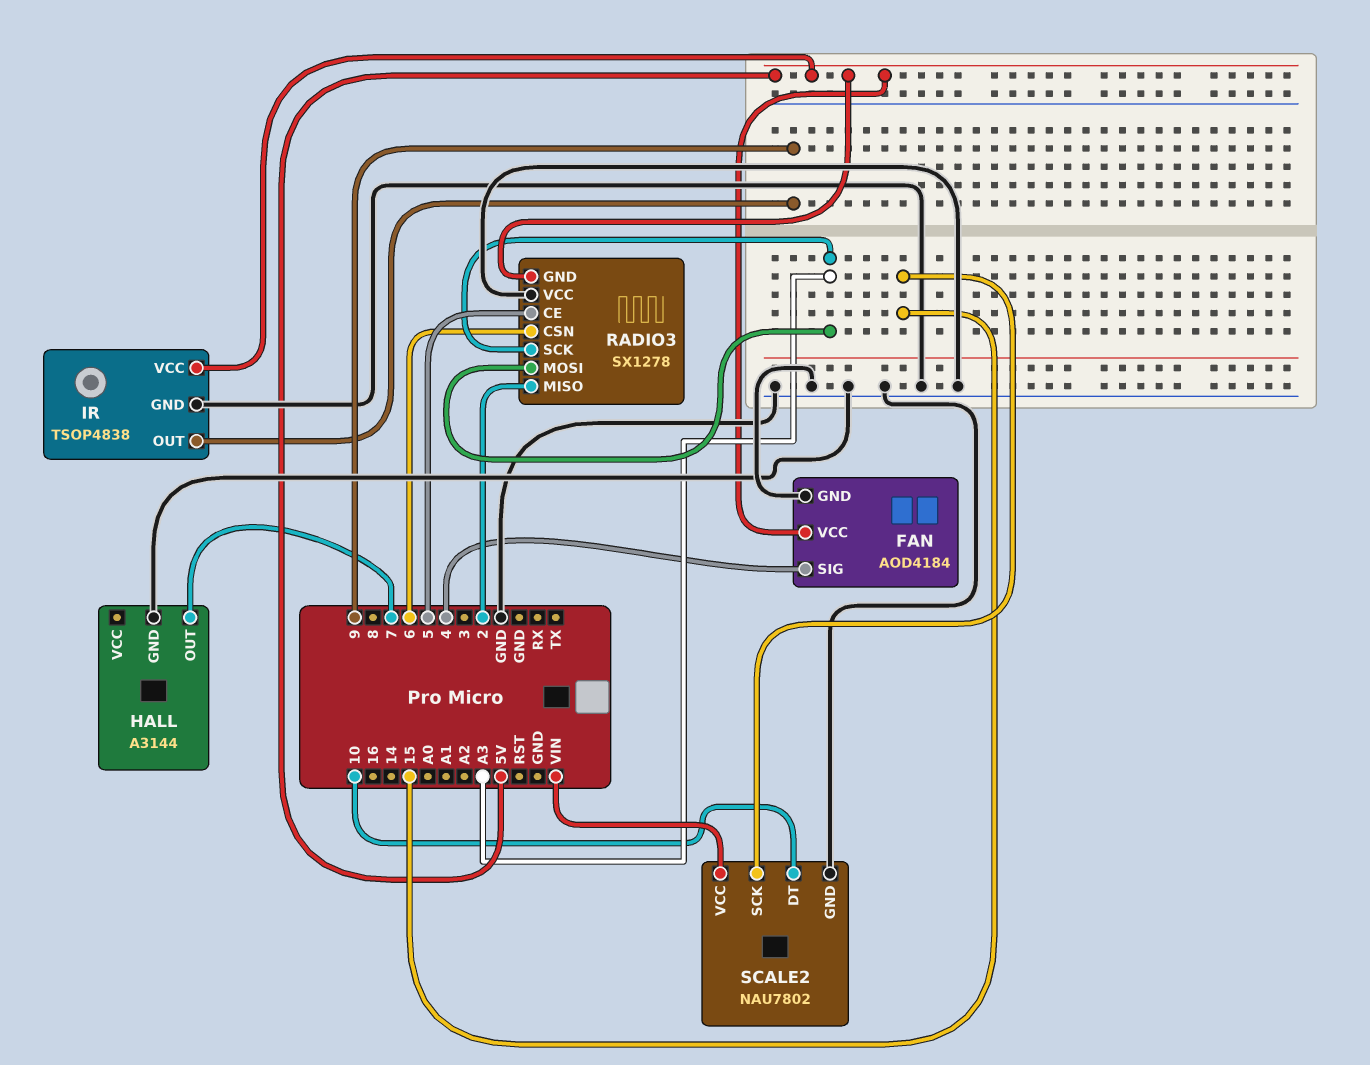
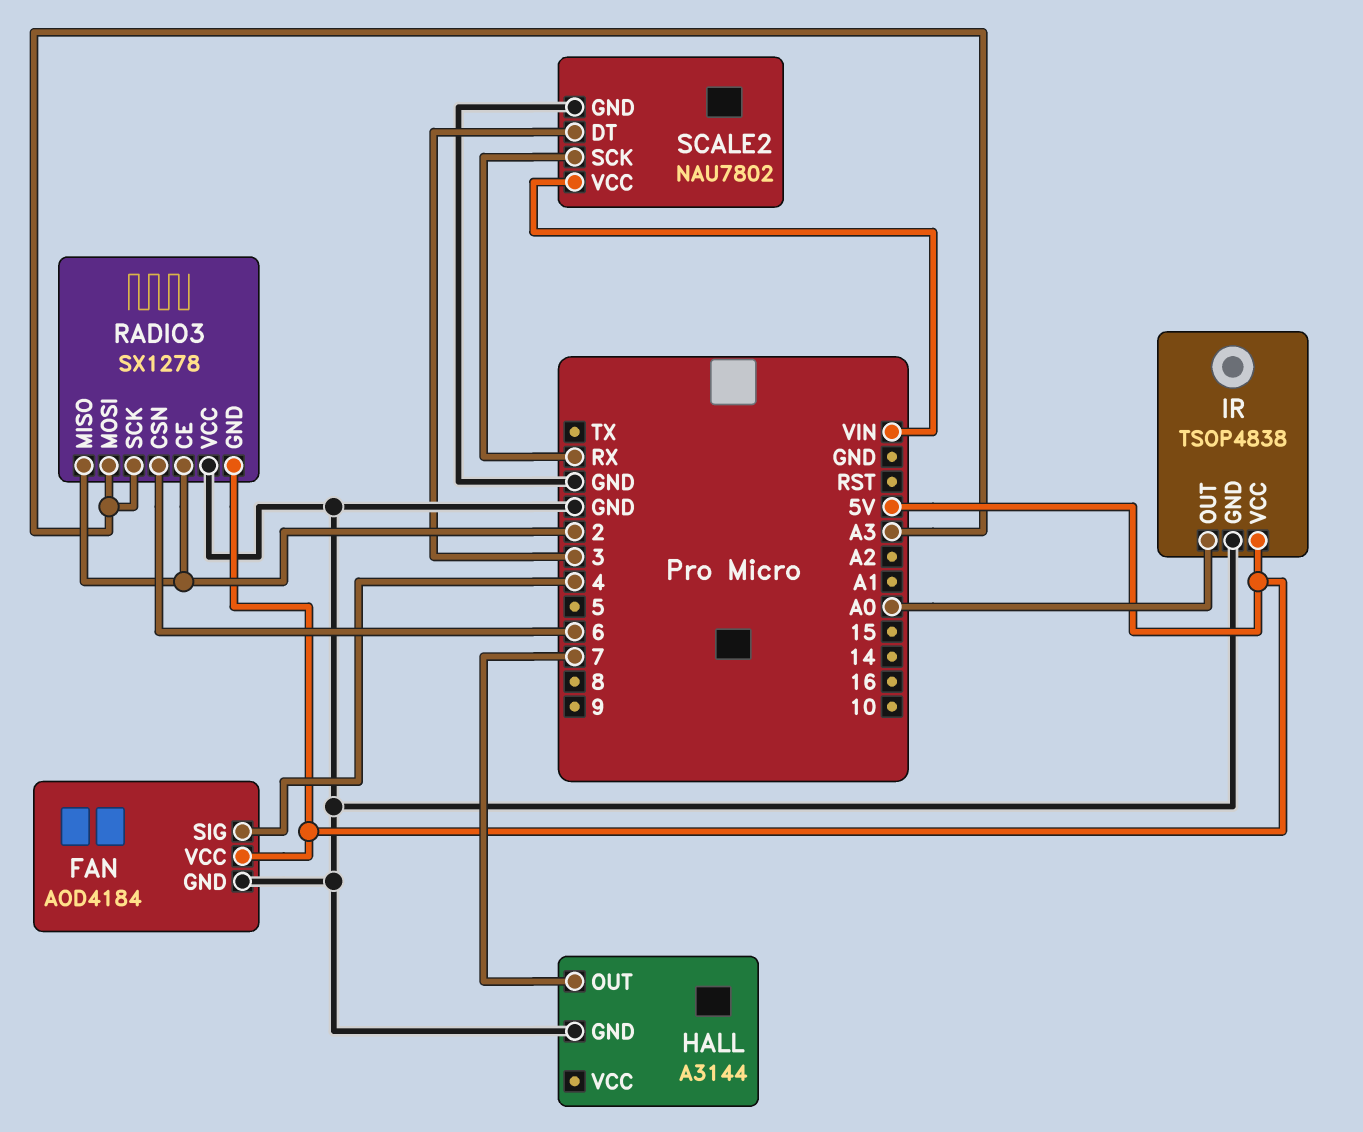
IR pin OUT: 9 -> A0
RADIO3 pin CE: 5 -> 2
SCALE2 pin DT: 10 -> 3
SCALE2 pin SCK: 15 -> RX

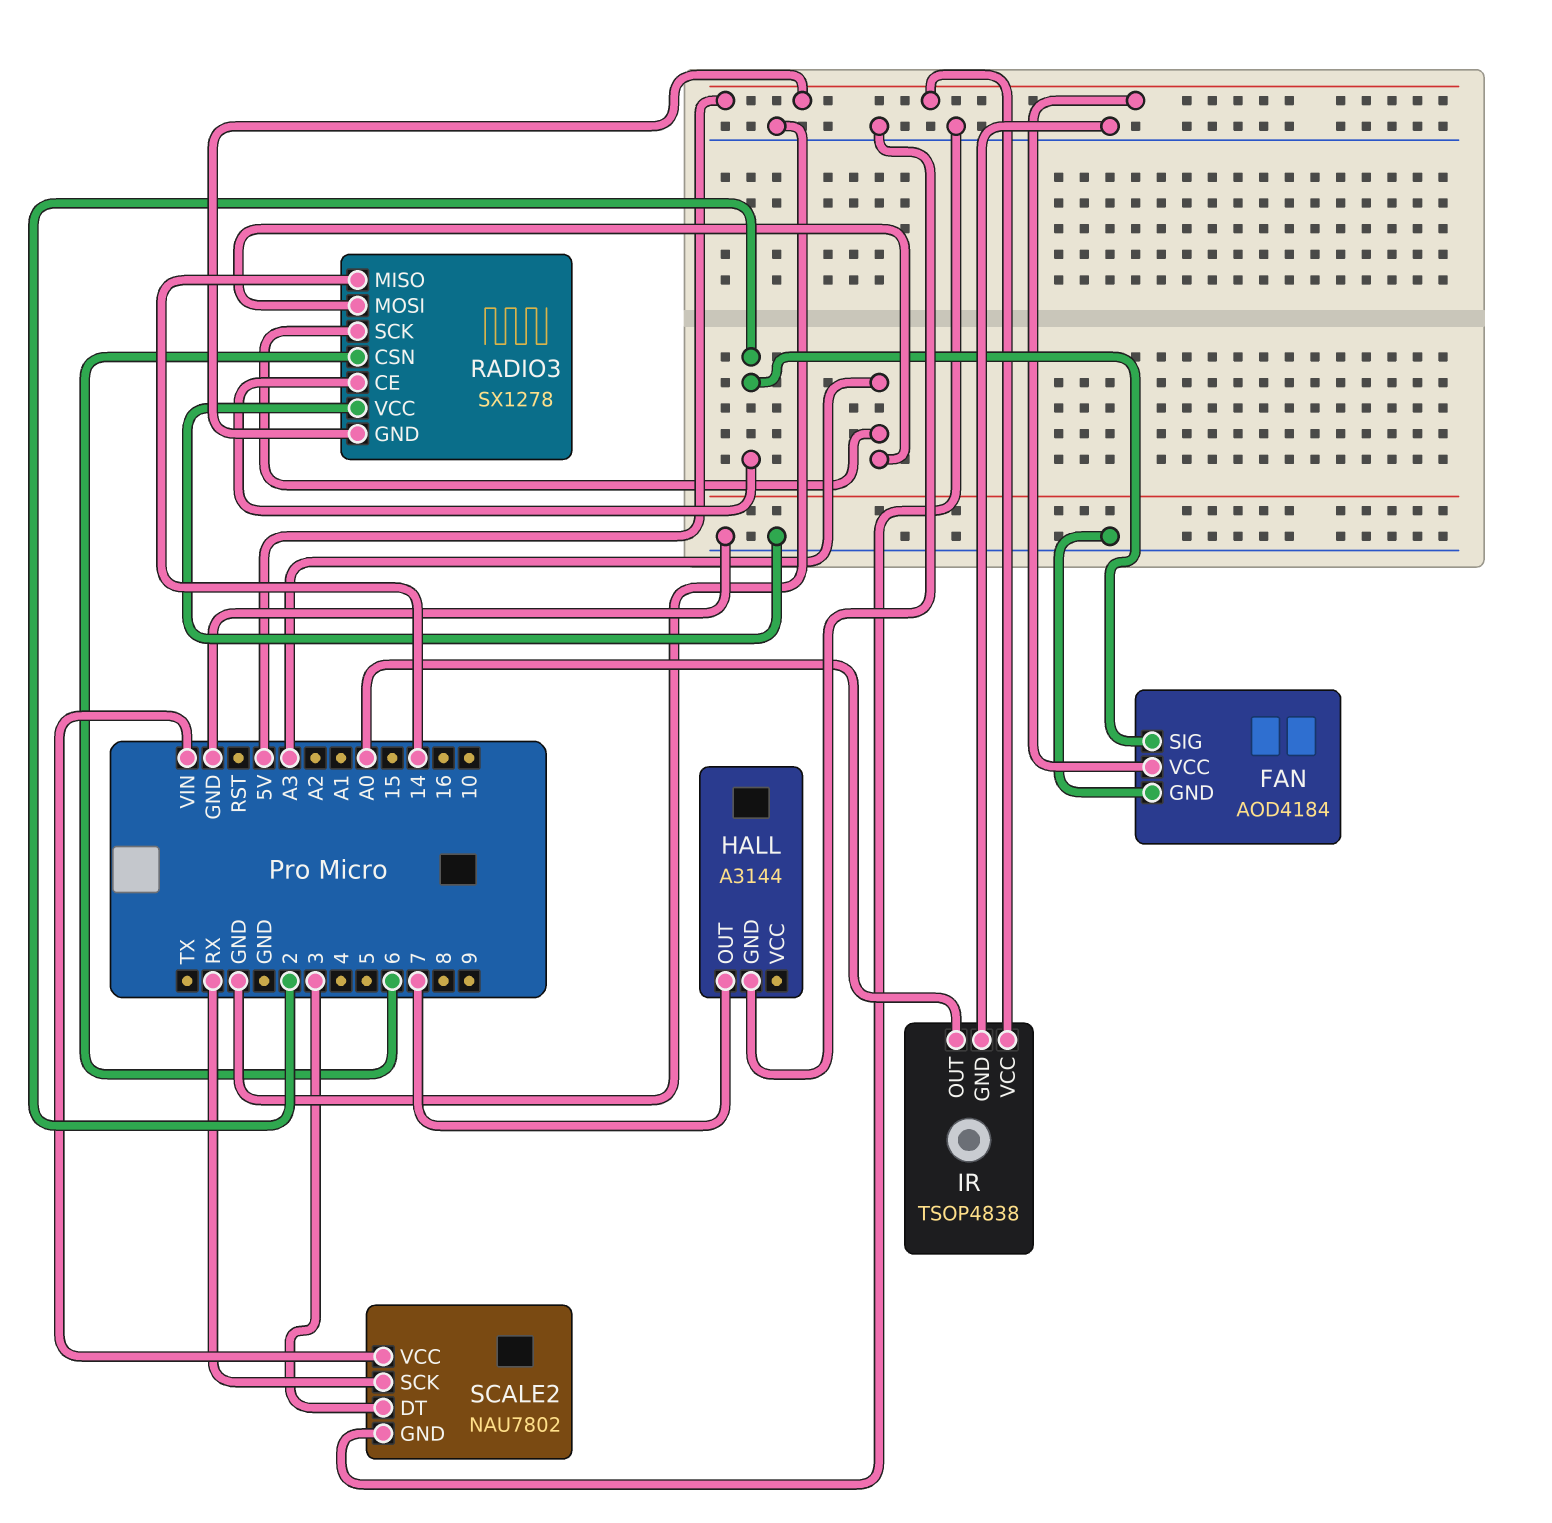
FAN pin SIG: 4 -> 2
RADIO3 pin MISO: 2 -> 14

